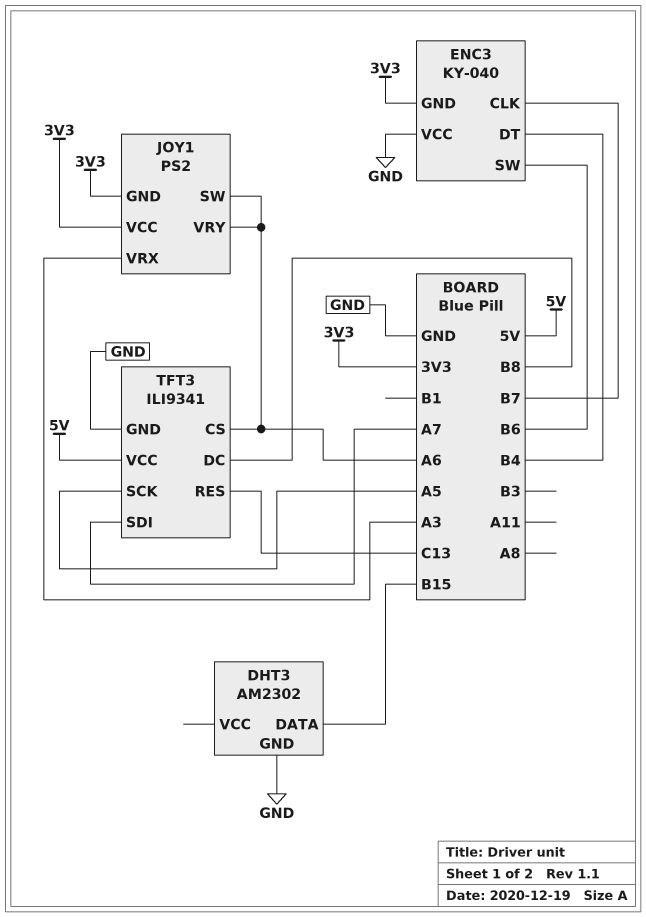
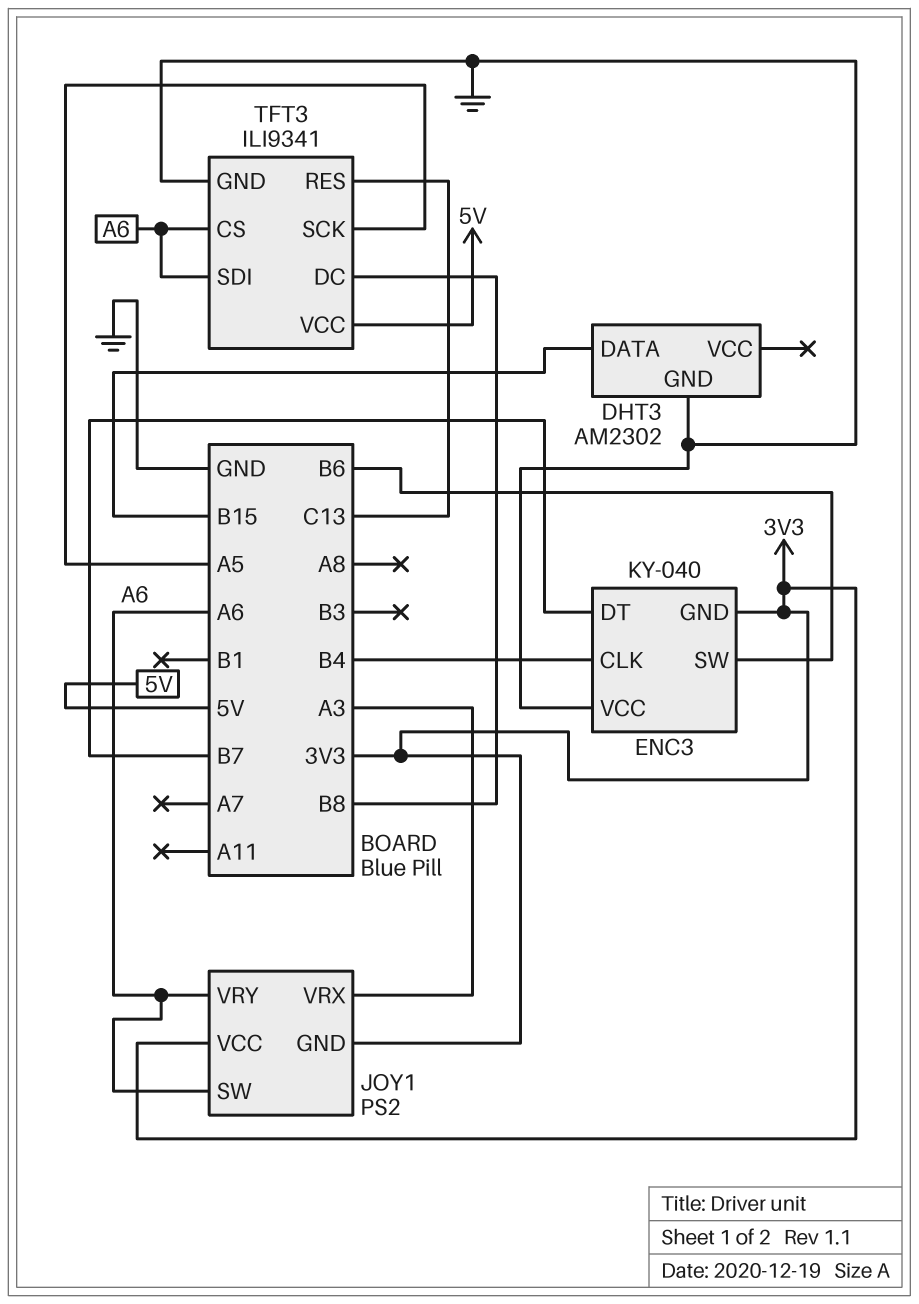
ENC3 pin CLK: B7 -> B4
ENC3 pin DT: B4 -> B7
TFT3 pin SDI: A7 -> A6

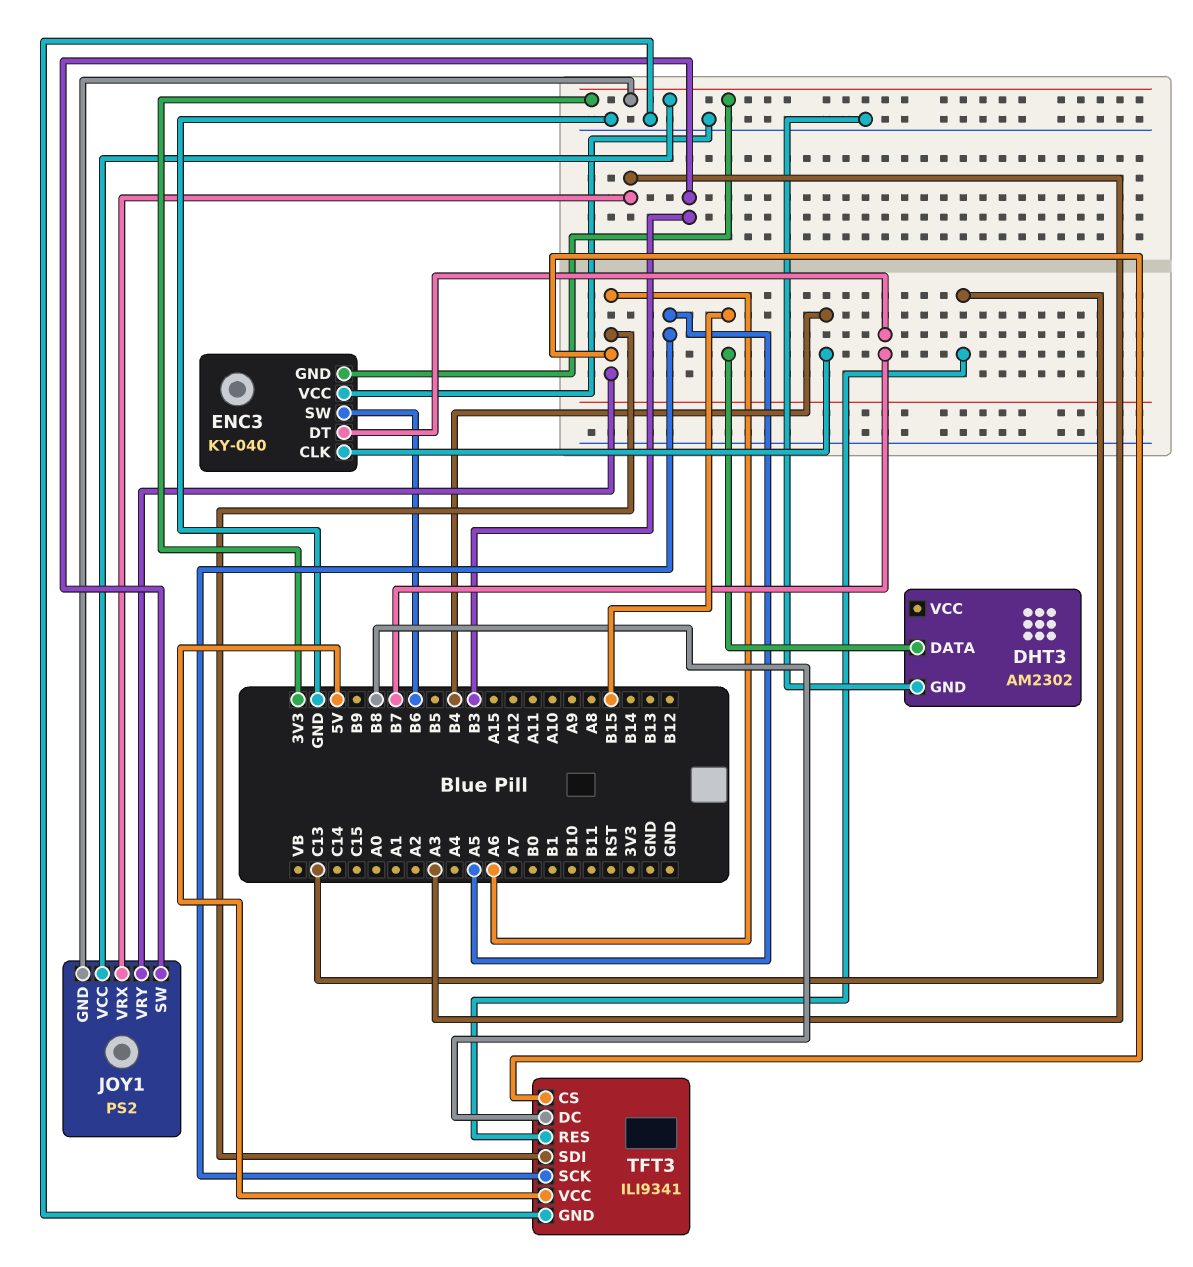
JOY1 pin SW: A6 -> B3

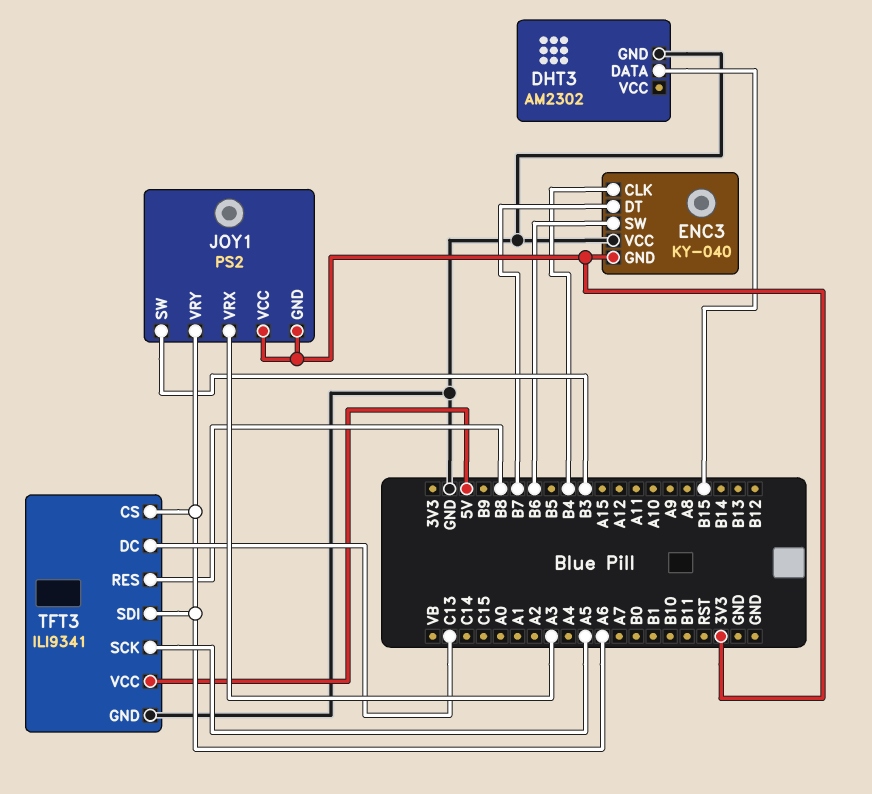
TFT3 pin DC: B8 -> C13
TFT3 pin RES: C13 -> B8

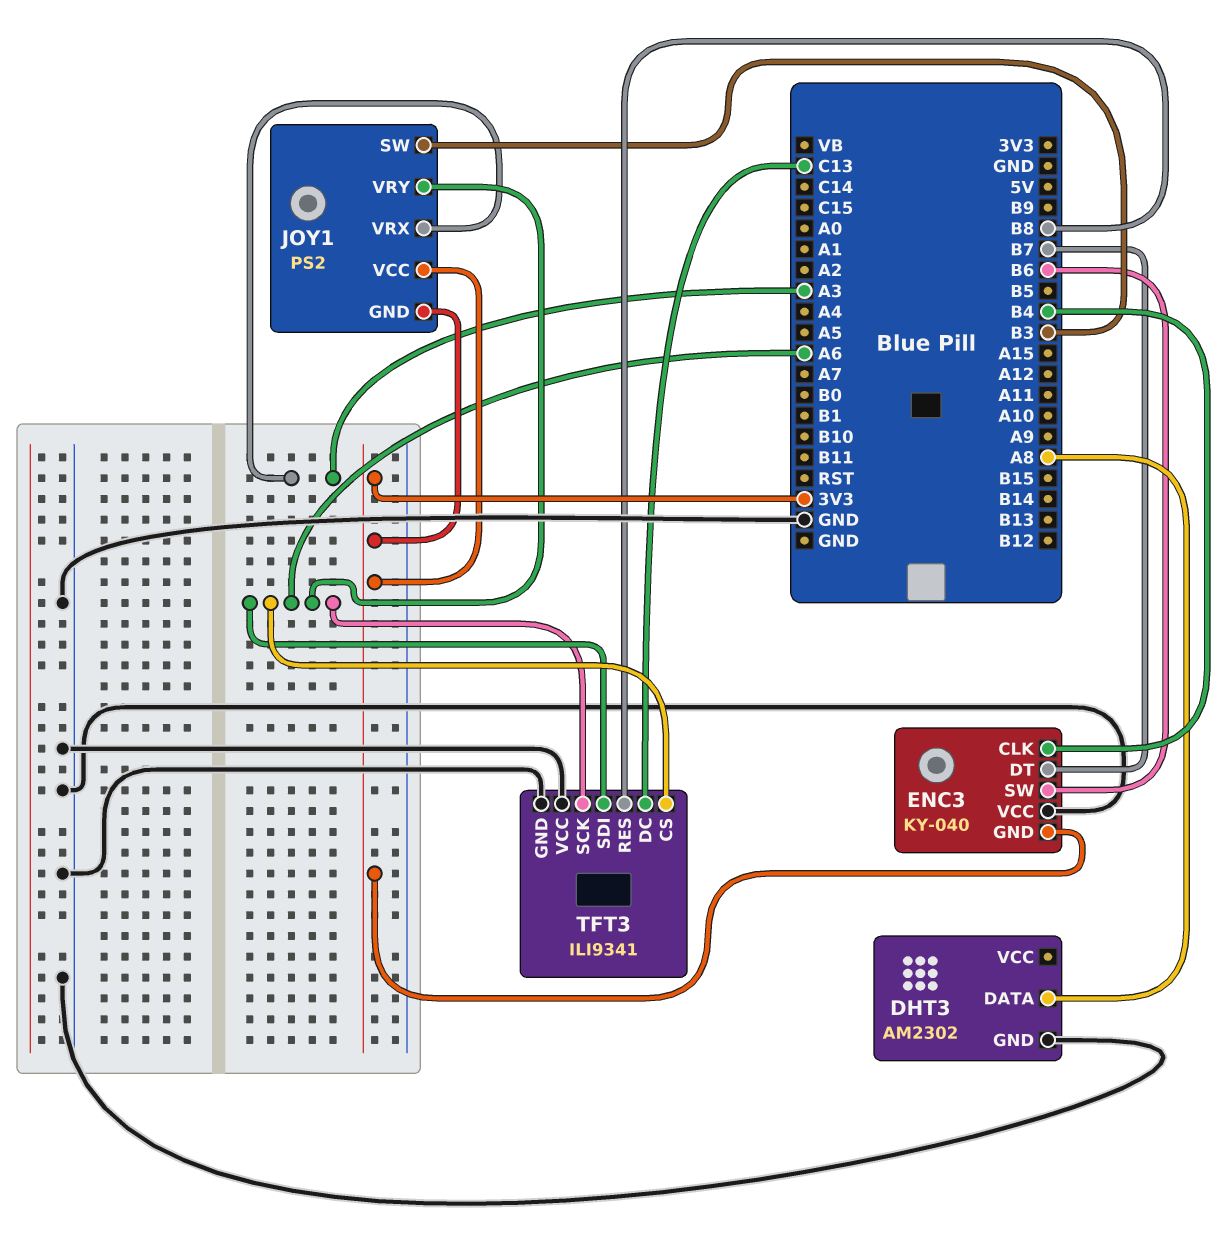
DHT3 pin DATA: B15 -> A8
TFT3 pin SCK: A5 -> A6
TFT3 pin VCC: 5V -> GND

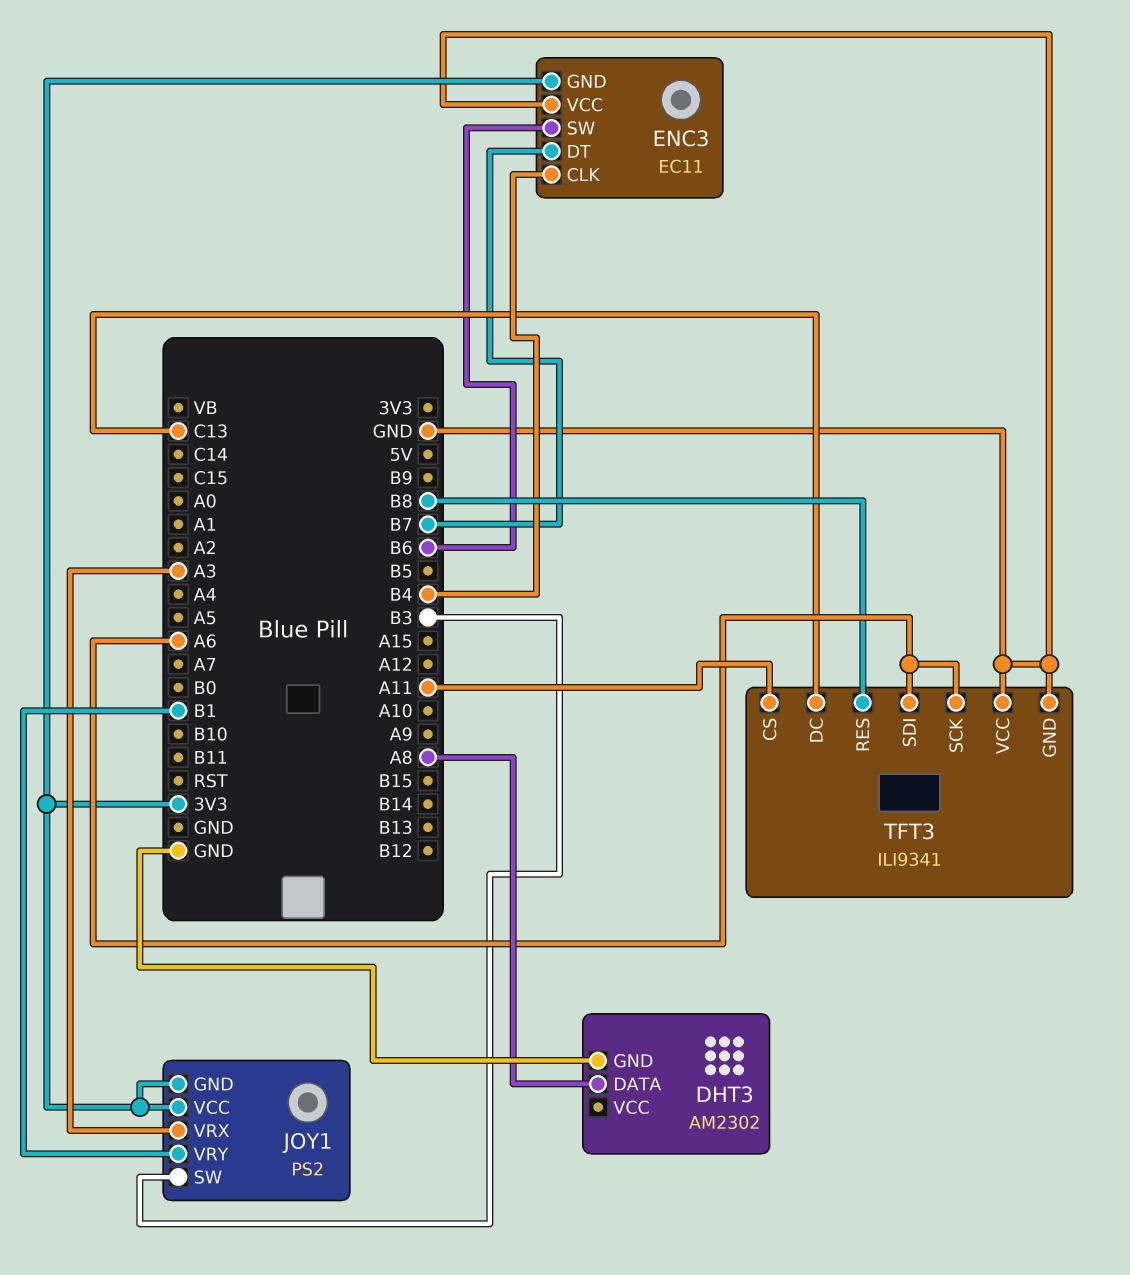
ENC3: KY-040 -> EC11
JOY1 pin VRY: A6 -> B1
TFT3 pin CS: A6 -> A11

